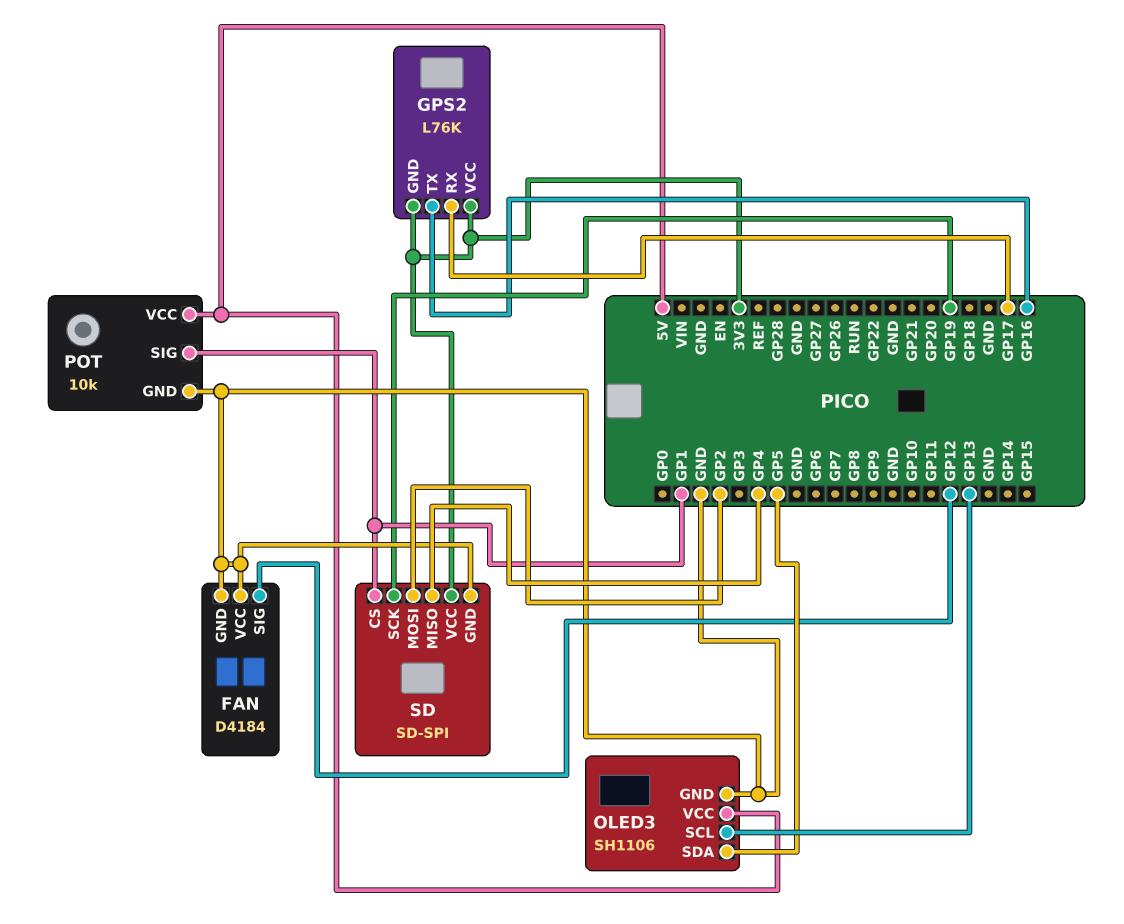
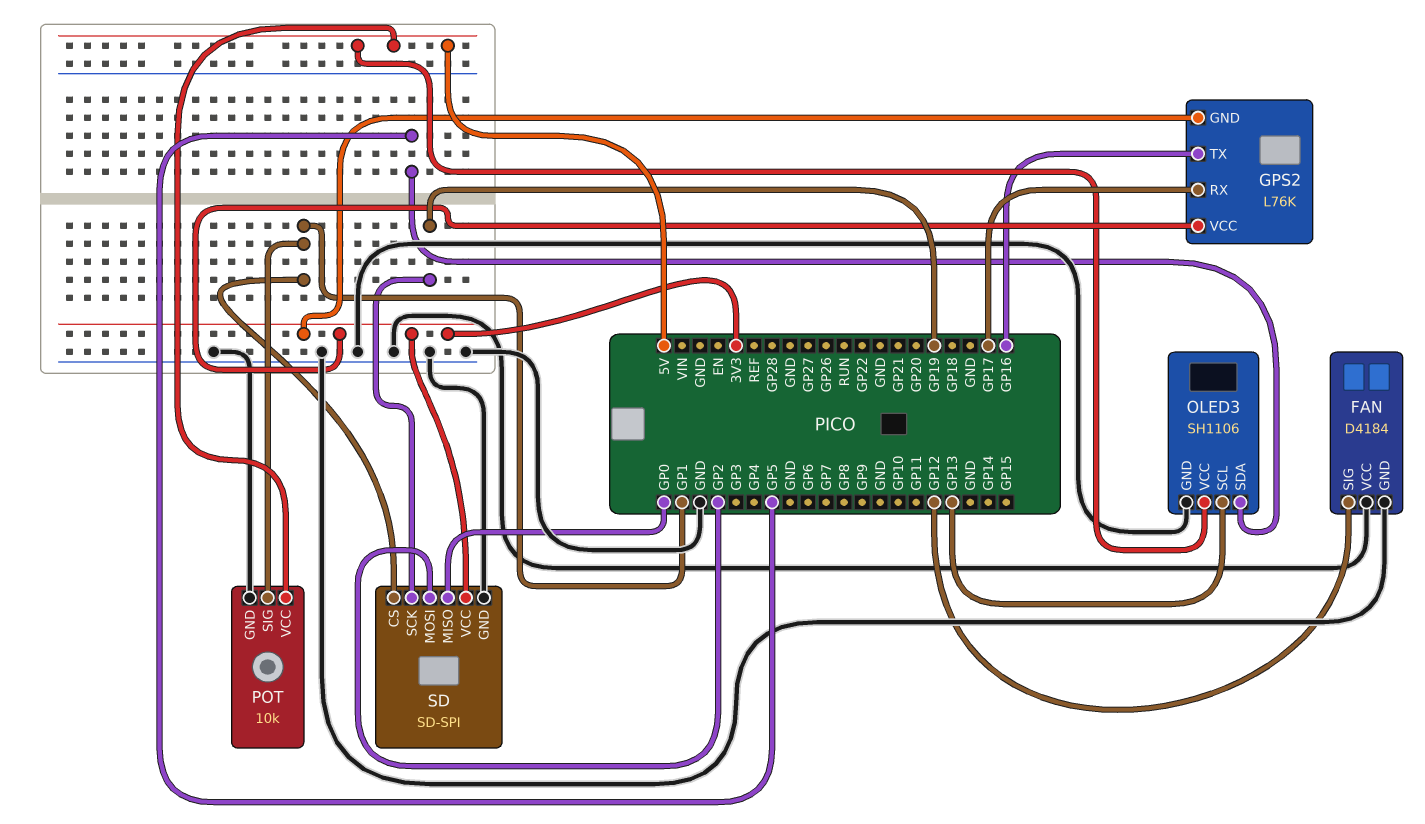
SD pin MISO: GP4 -> GP0

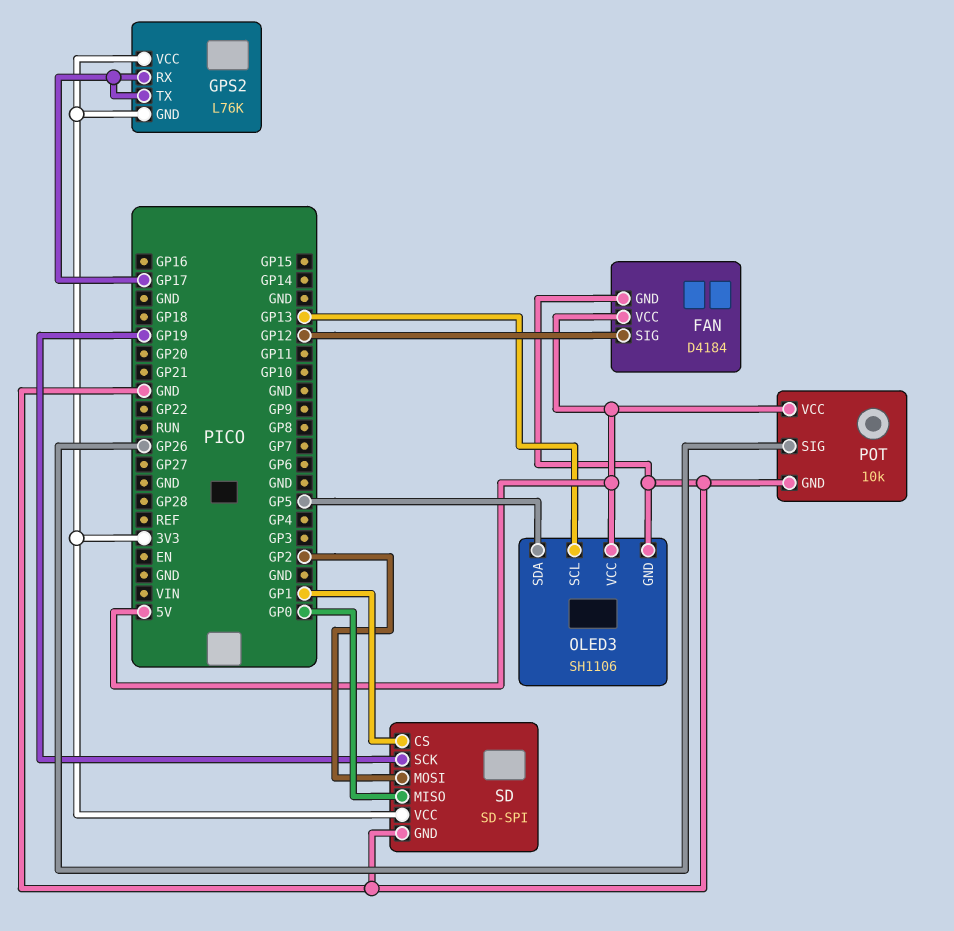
FAN pin VCC: GND -> 5V
GPS2 pin TX: GP16 -> GP17
POT pin SIG: GP1 -> GP26

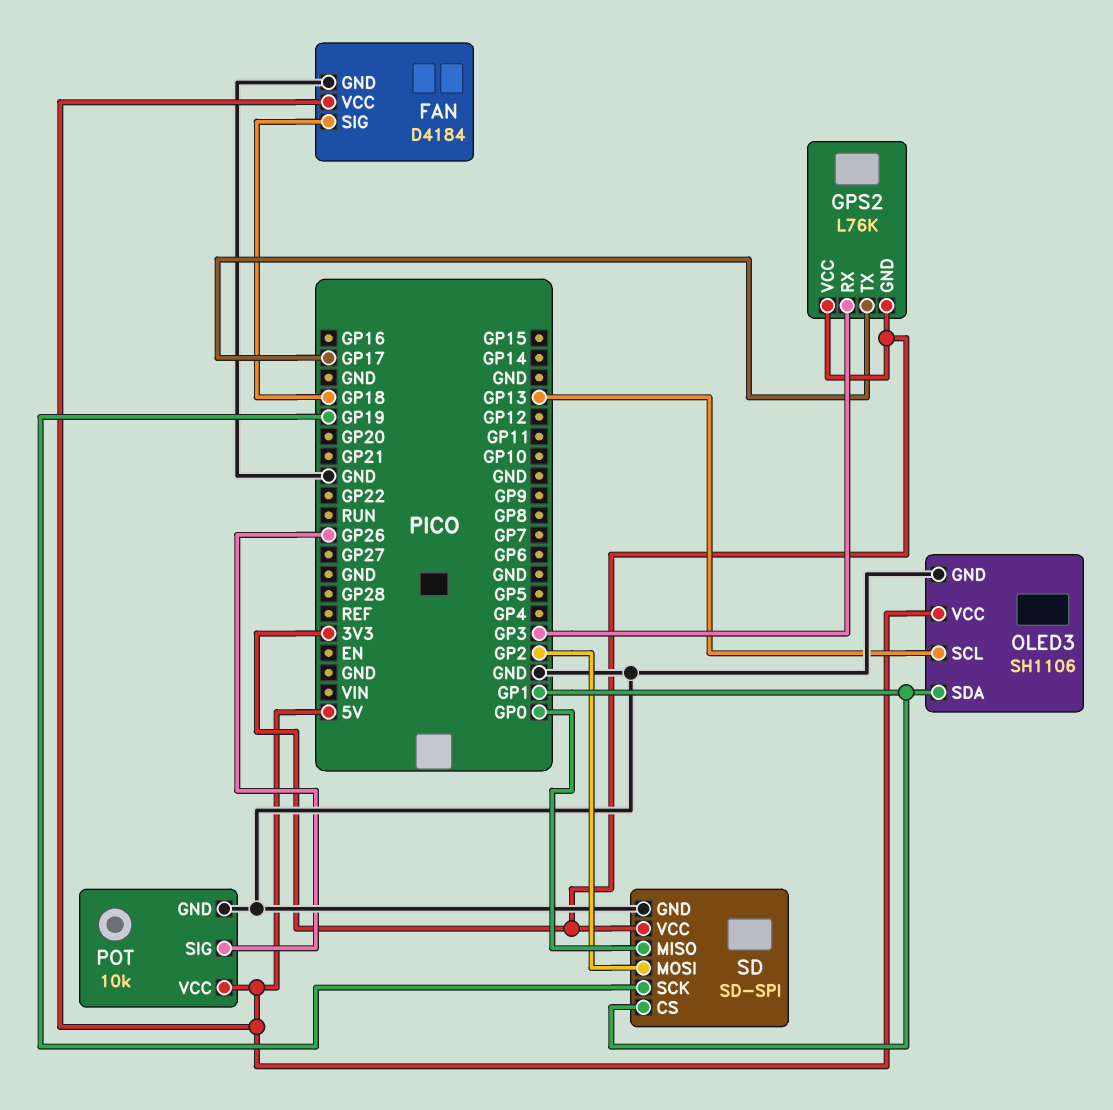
FAN pin SIG: GP12 -> GP18
GPS2 pin RX: GP17 -> GP3
OLED3 pin SDA: GP5 -> GP1

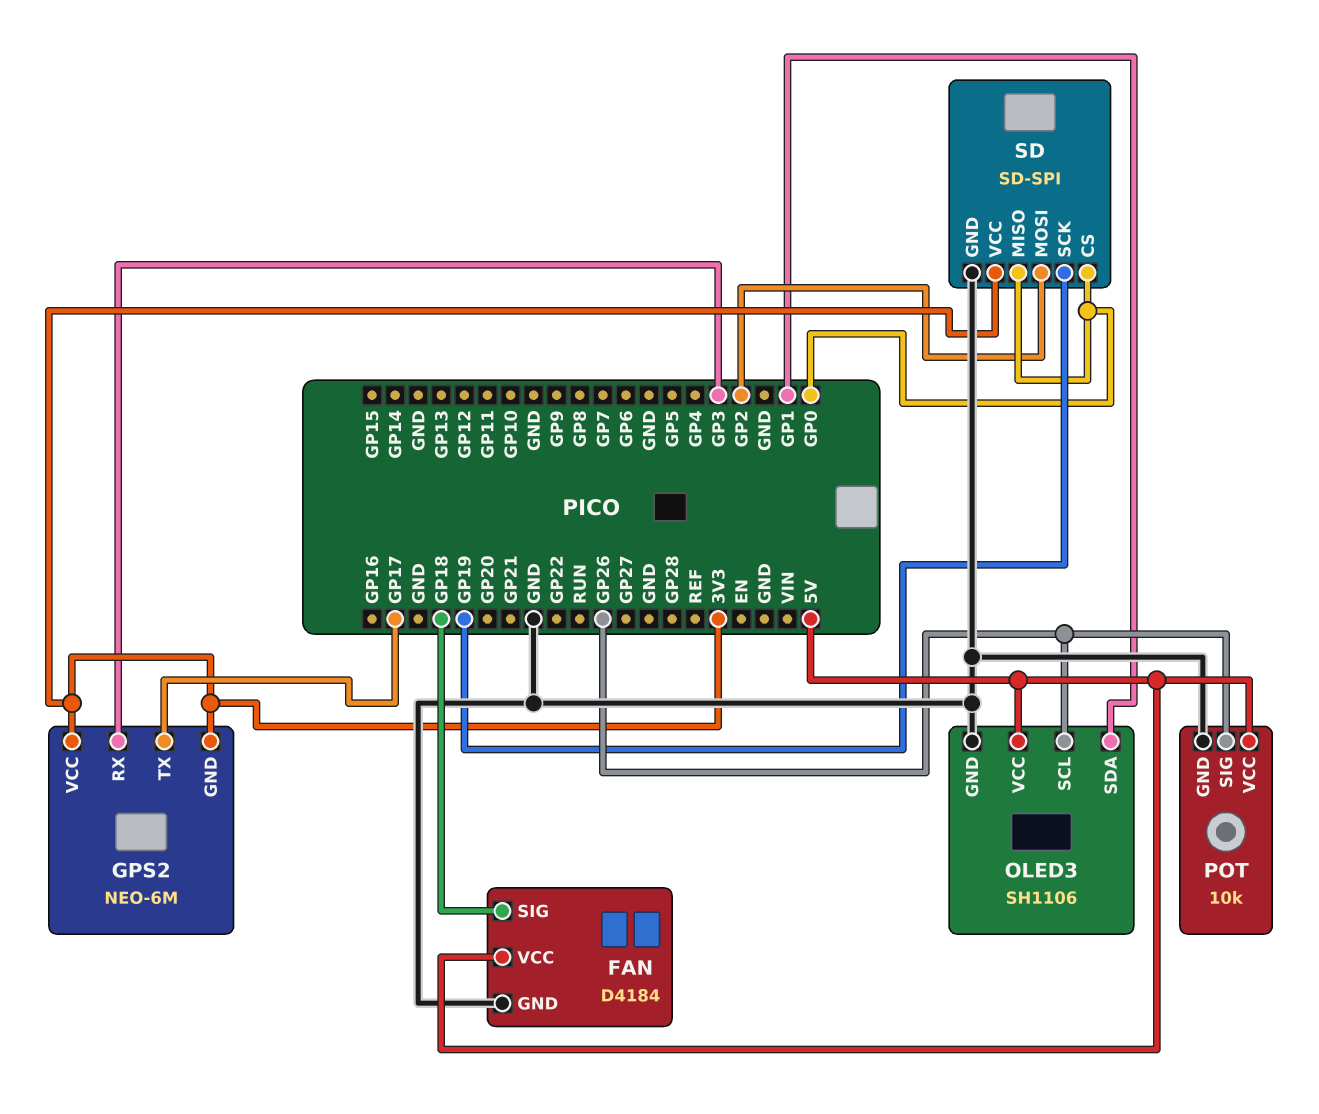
GPS2: L76K -> NEO-6M
OLED3 pin SCL: GP13 -> GP26
SD pin CS: GP1 -> GP0

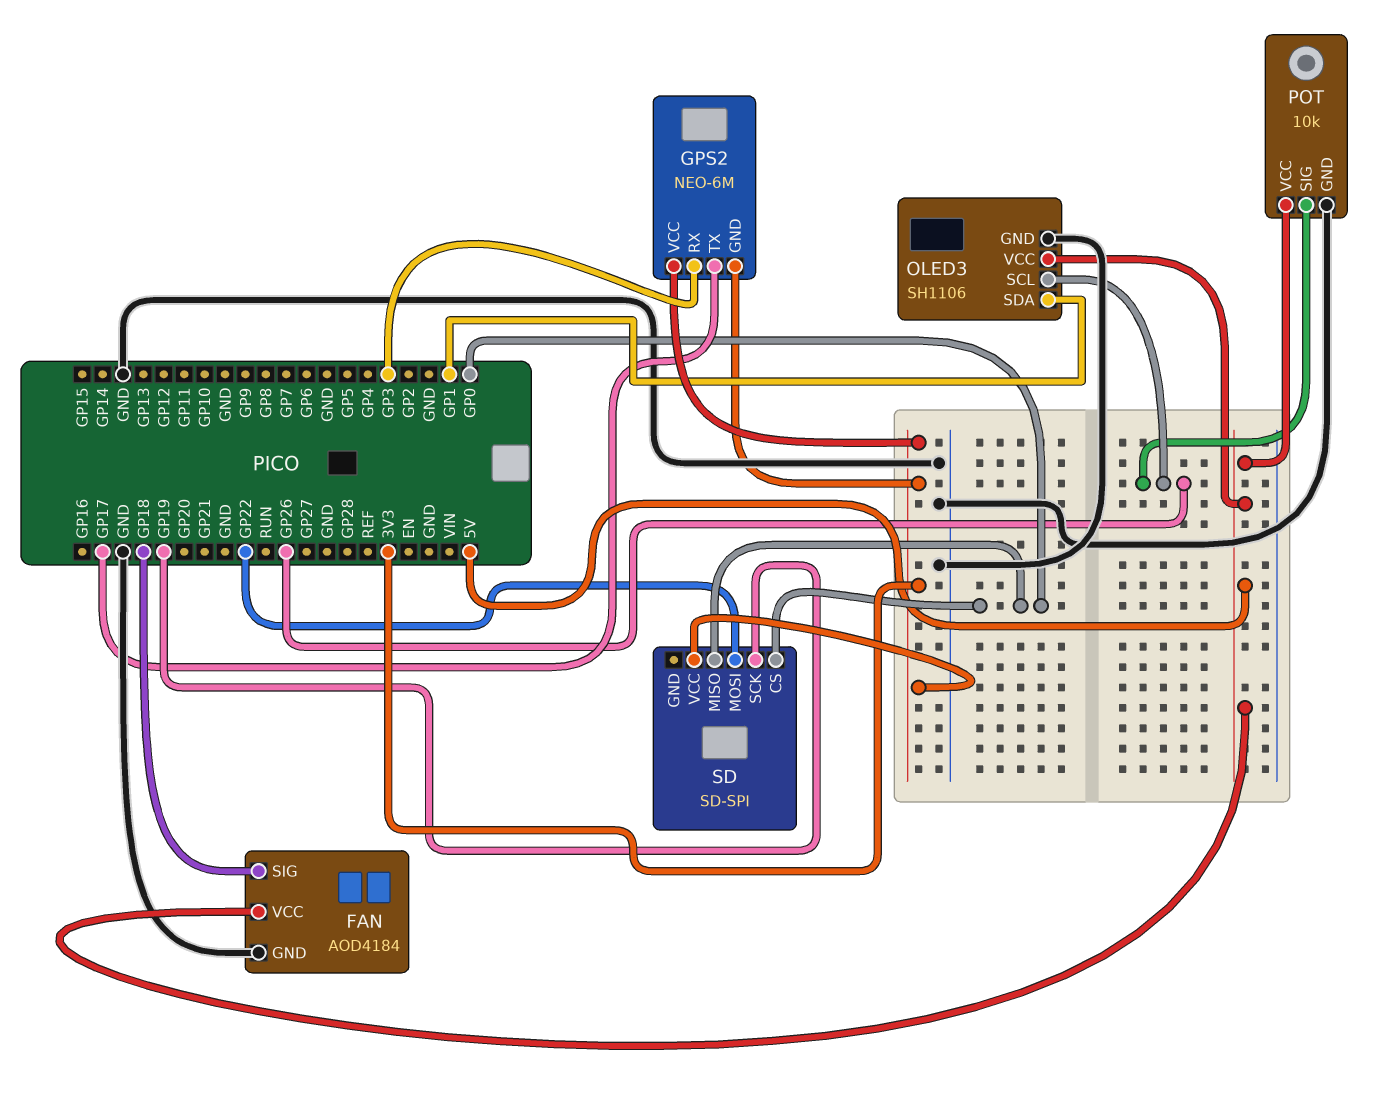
FAN: D4184 -> AOD4184
SD pin GND: GND -> none
SD pin MOSI: GP2 -> GP22

